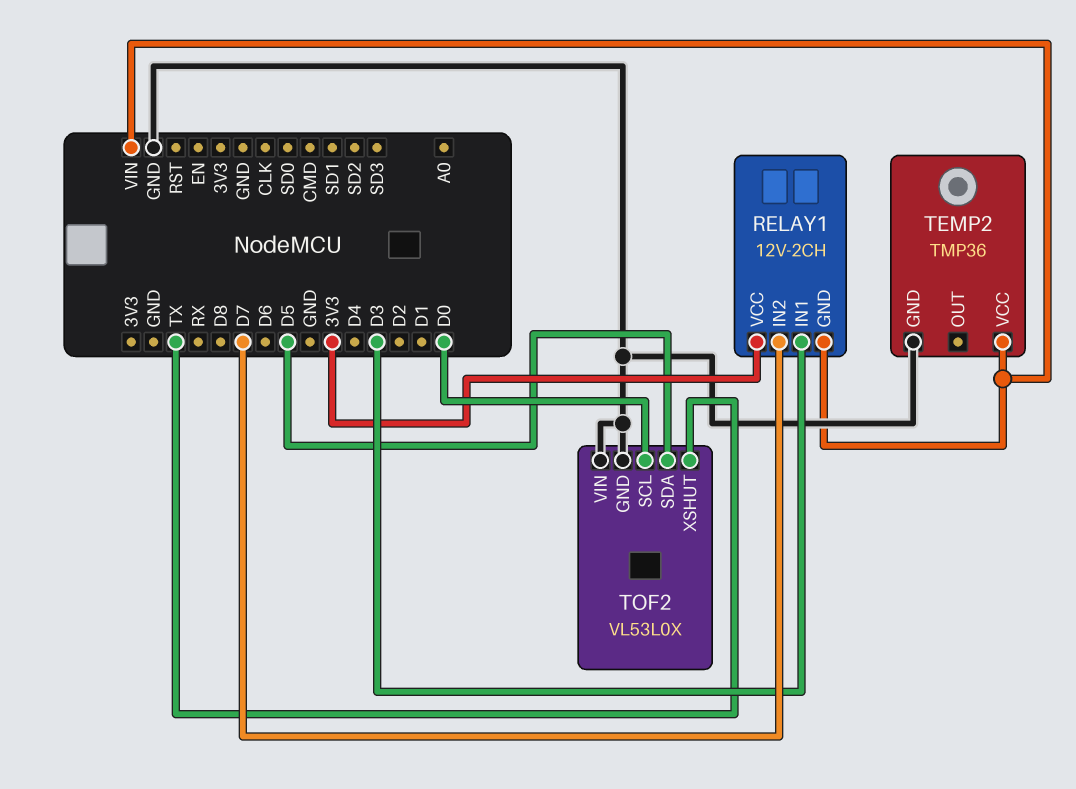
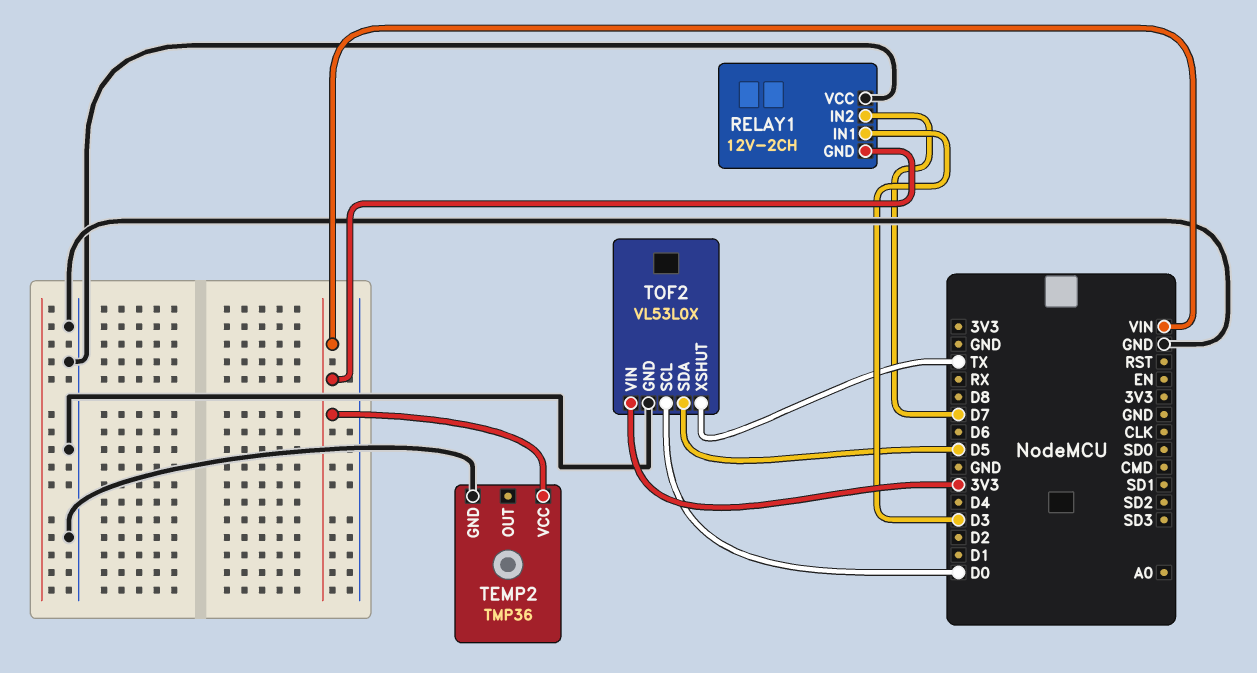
RELAY1 pin VCC: 3V3 -> GND
TOF2 pin VIN: GND -> 3V3

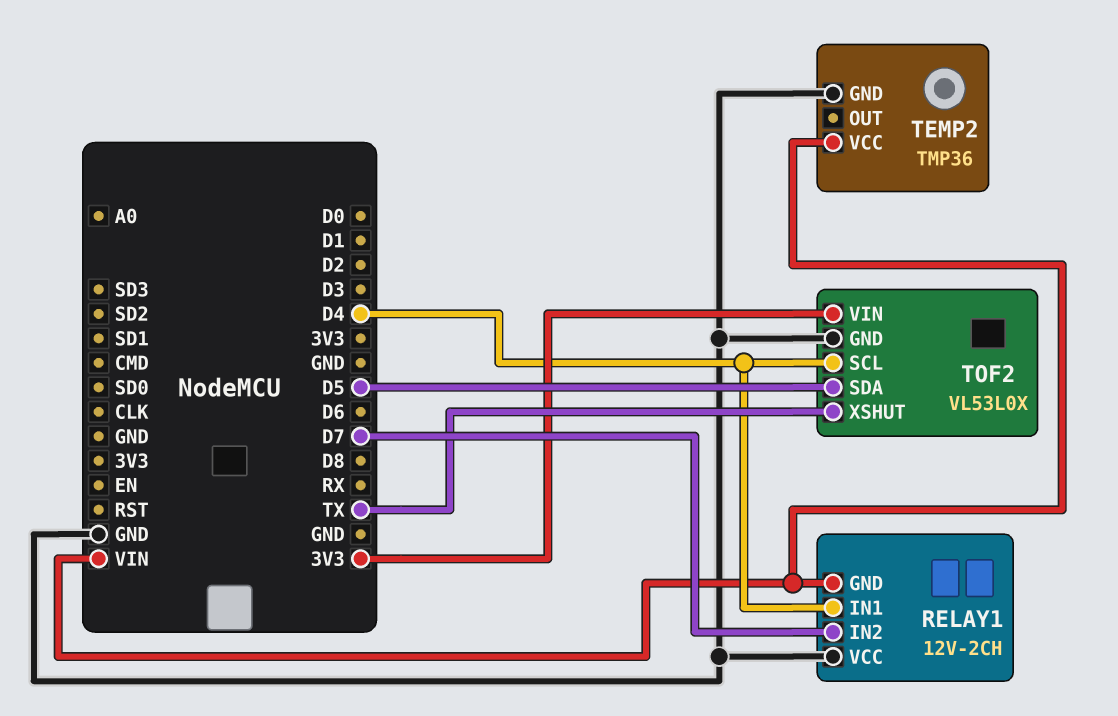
RELAY1 pin IN1: D3 -> D4
TOF2 pin SCL: D0 -> D4

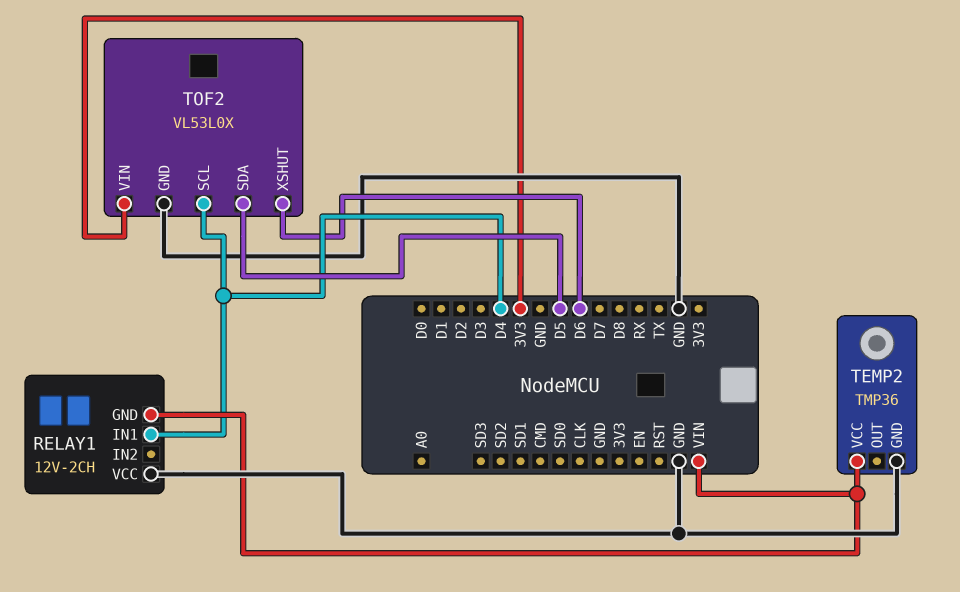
RELAY1 pin IN2: D7 -> none
TOF2 pin XSHUT: TX -> D6

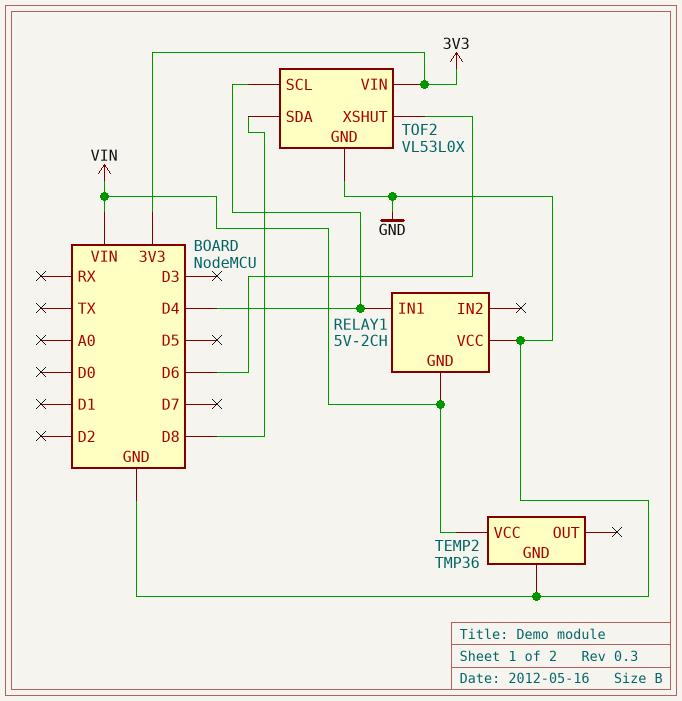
RELAY1: 12V-2CH -> 5V-2CH
TOF2 pin SDA: D5 -> D8

